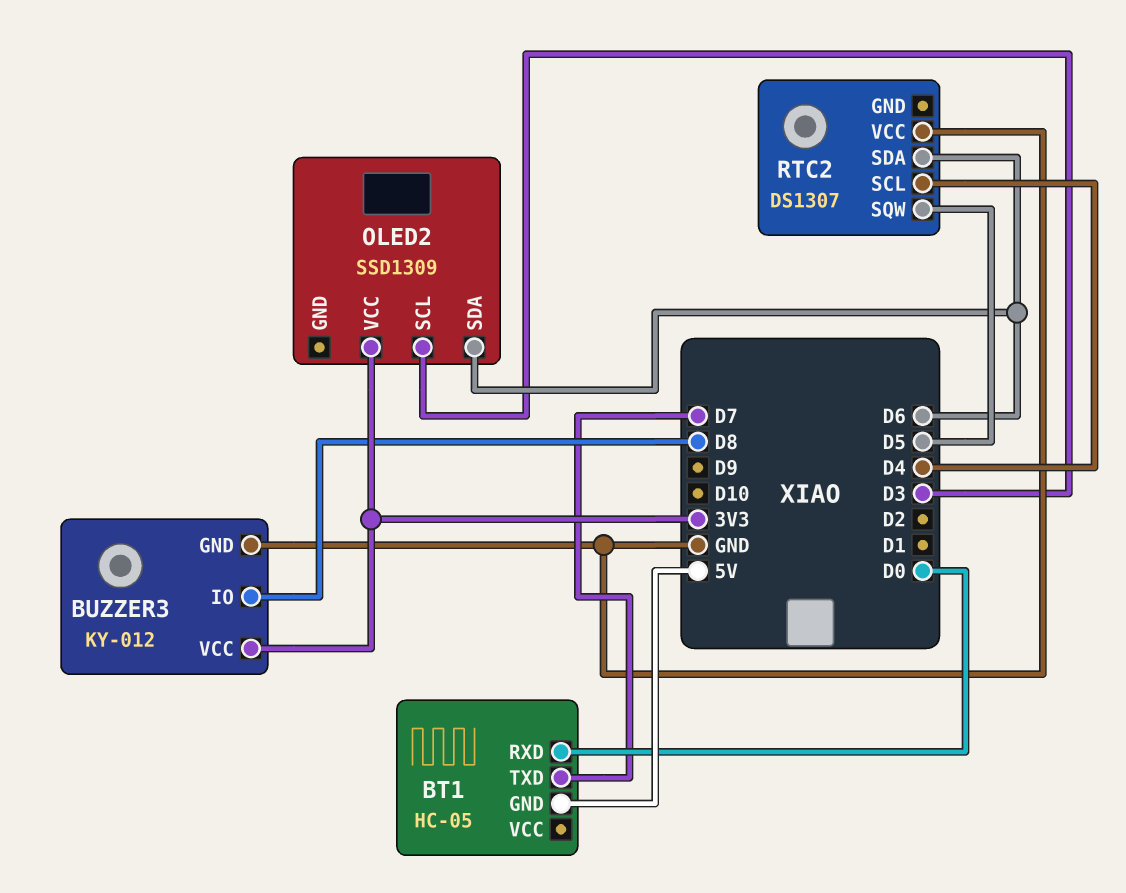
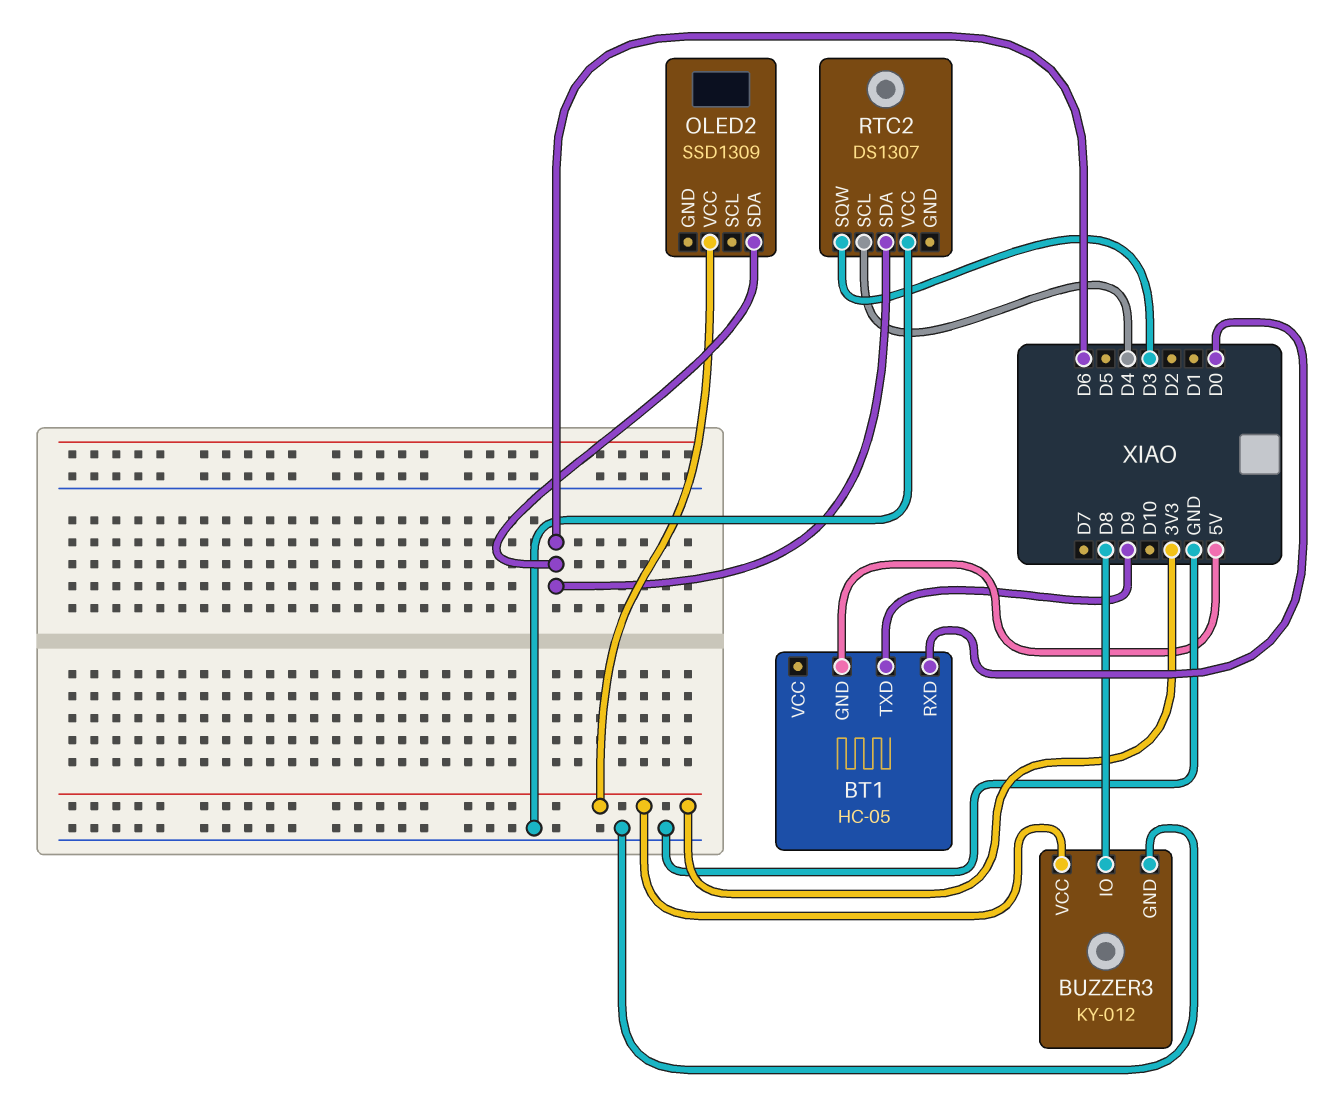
BT1 pin TXD: D7 -> D9
OLED2 pin SCL: D3 -> none
RTC2 pin SQW: D5 -> D3

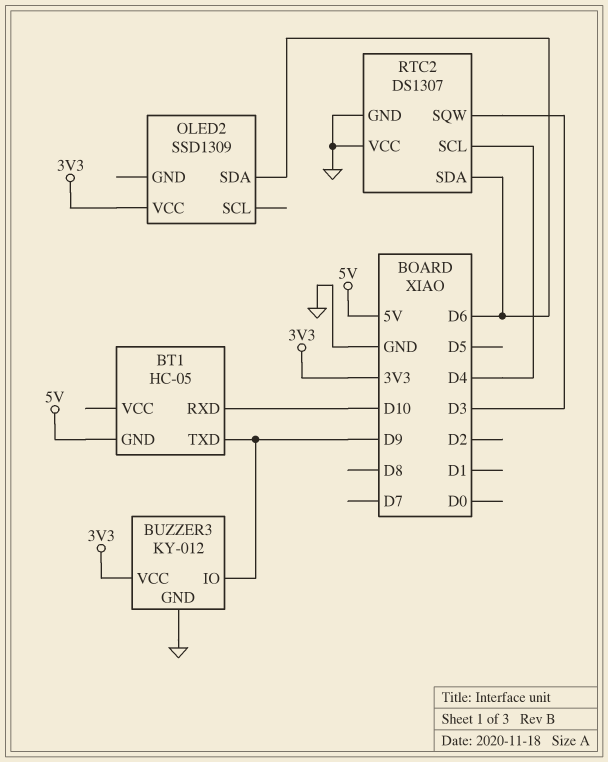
BT1 pin RXD: D0 -> D10
BUZZER3 pin IO: D8 -> D9
RTC2 pin GND: none -> GND

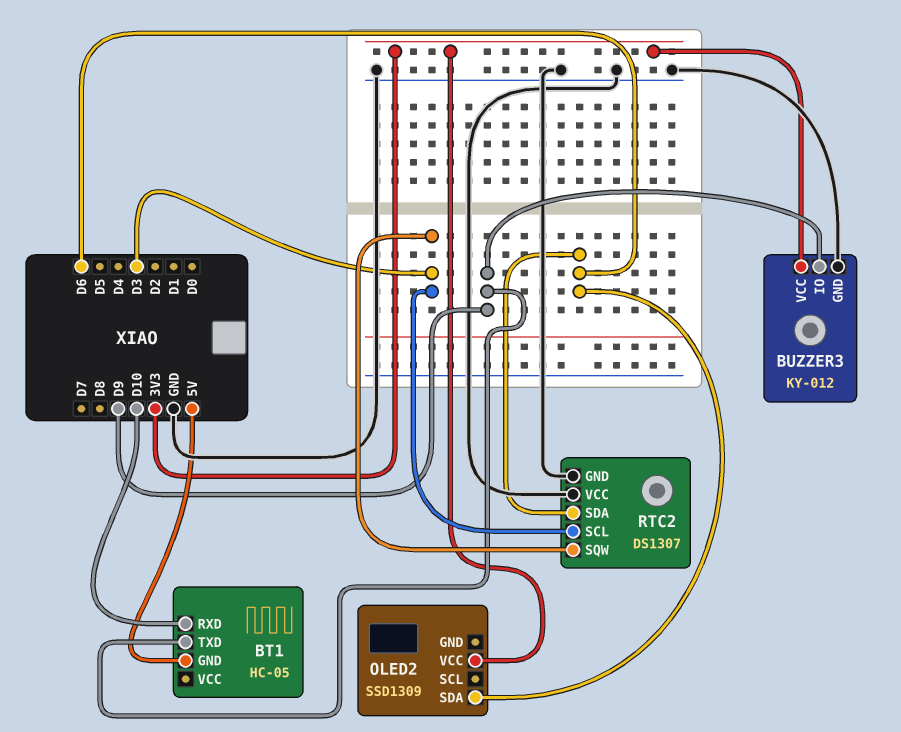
RTC2 pin SCL: D4 -> D3

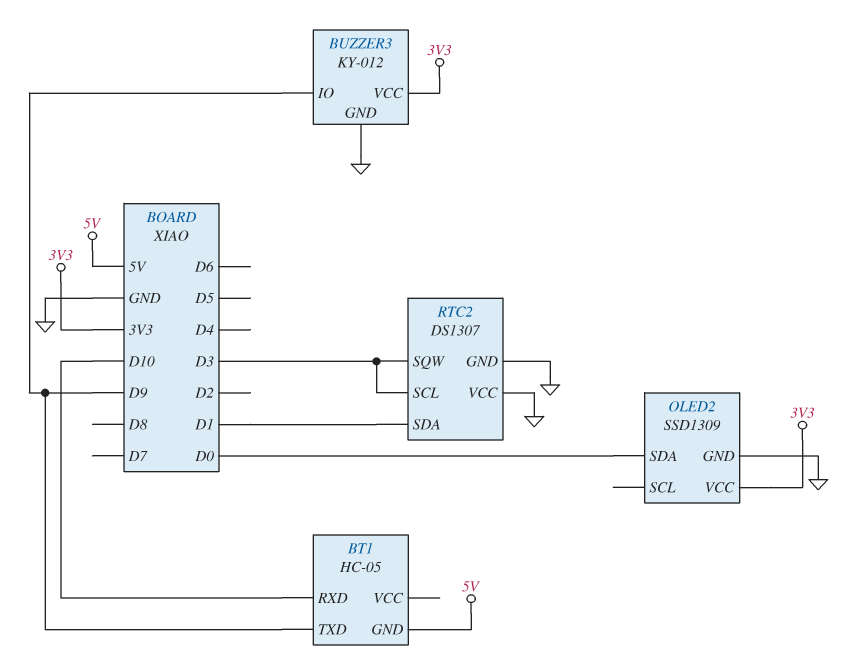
OLED2 pin GND: none -> GND
OLED2 pin SDA: D6 -> D0
RTC2 pin SDA: D6 -> D1

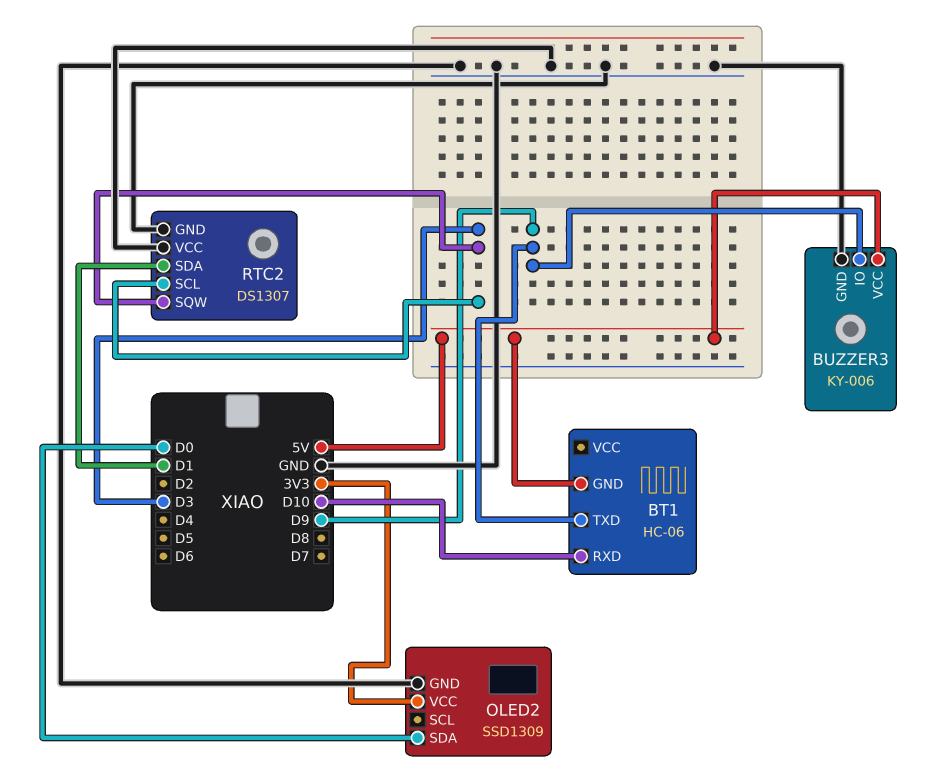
BT1: HC-05 -> HC-06
BUZZER3: KY-012 -> KY-006
BUZZER3 pin VCC: 3V3 -> 5V

